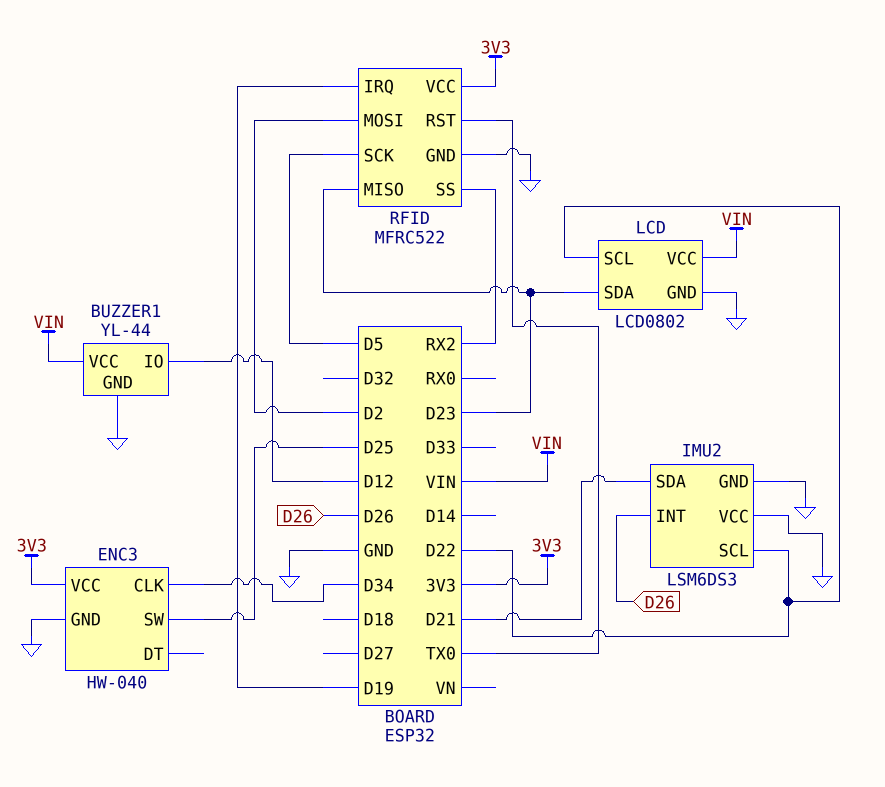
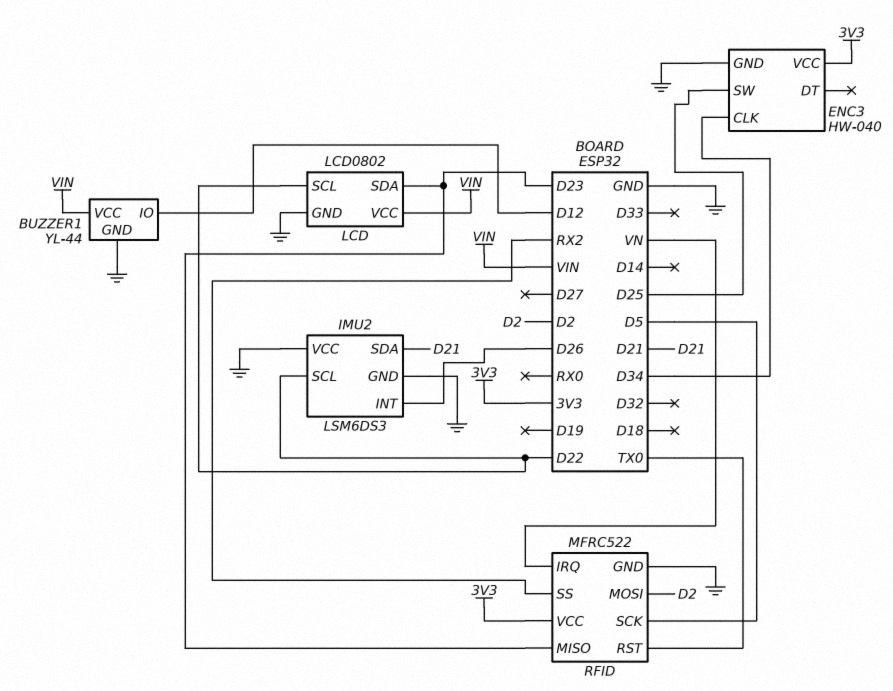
RFID pin IRQ: D19 -> VN

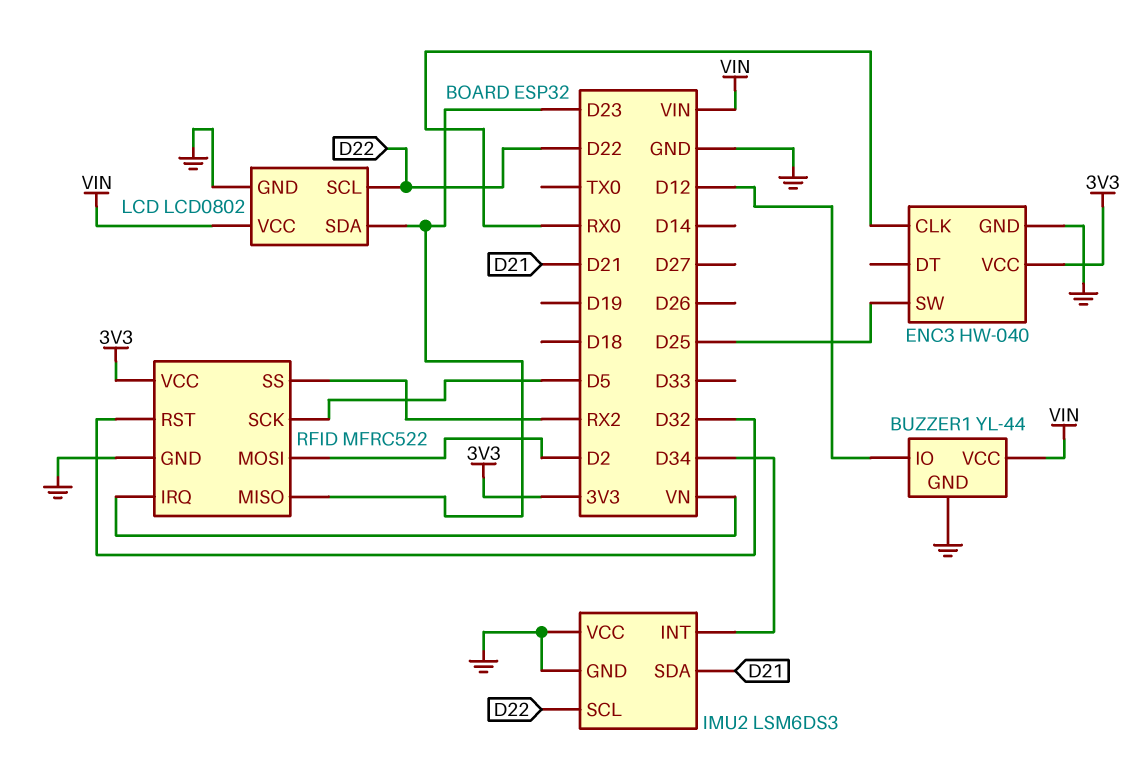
ENC3 pin CLK: D34 -> RX0
IMU2 pin INT: D26 -> D34
RFID pin RST: TX0 -> D32

